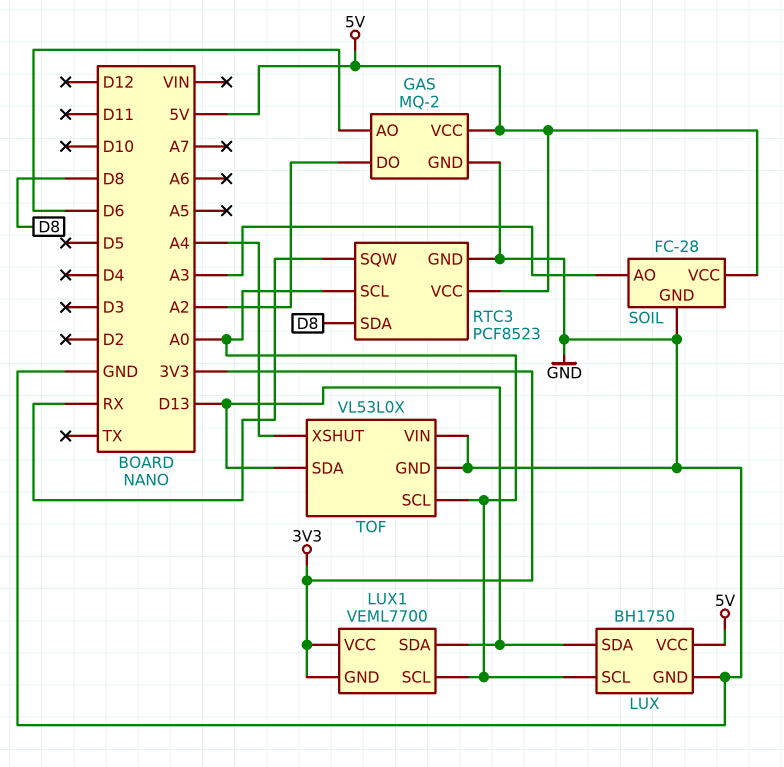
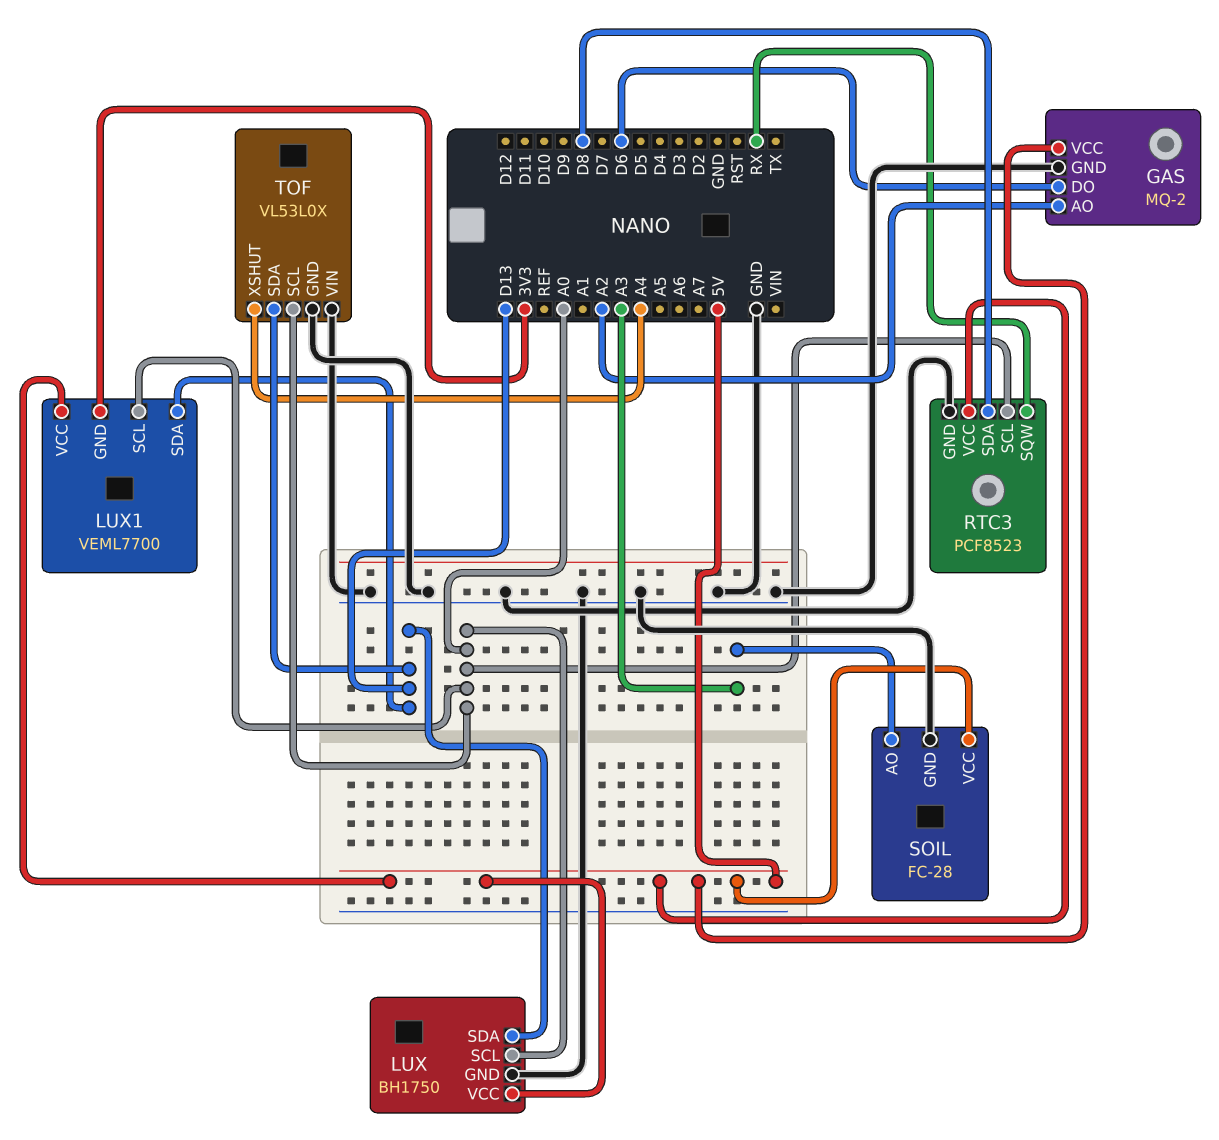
GAS pin AO: D6 -> A2
GAS pin DO: A2 -> D6
LUX1 pin VCC: 3V3 -> 5V

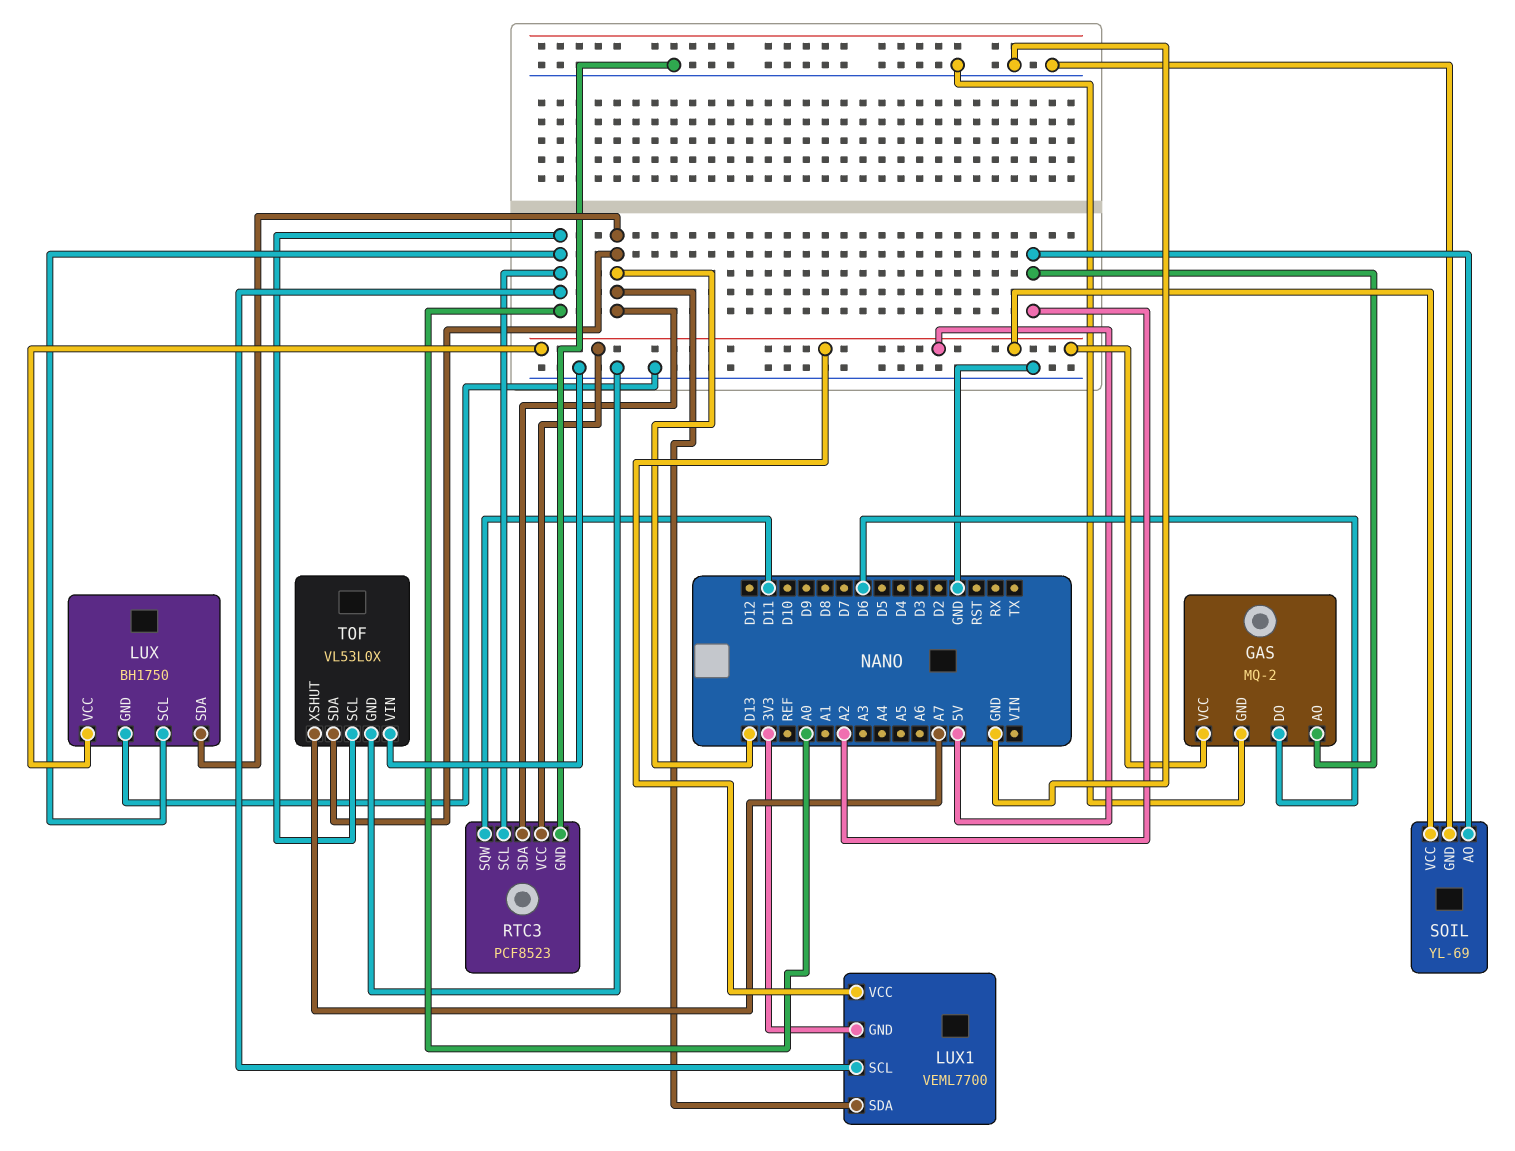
RTC3 pin SDA: D8 -> D13
RTC3 pin SQW: RX -> D11
SOIL: FC-28 -> YL-69
SOIL pin AO: A3 -> A2
TOF pin XSHUT: A4 -> A7

